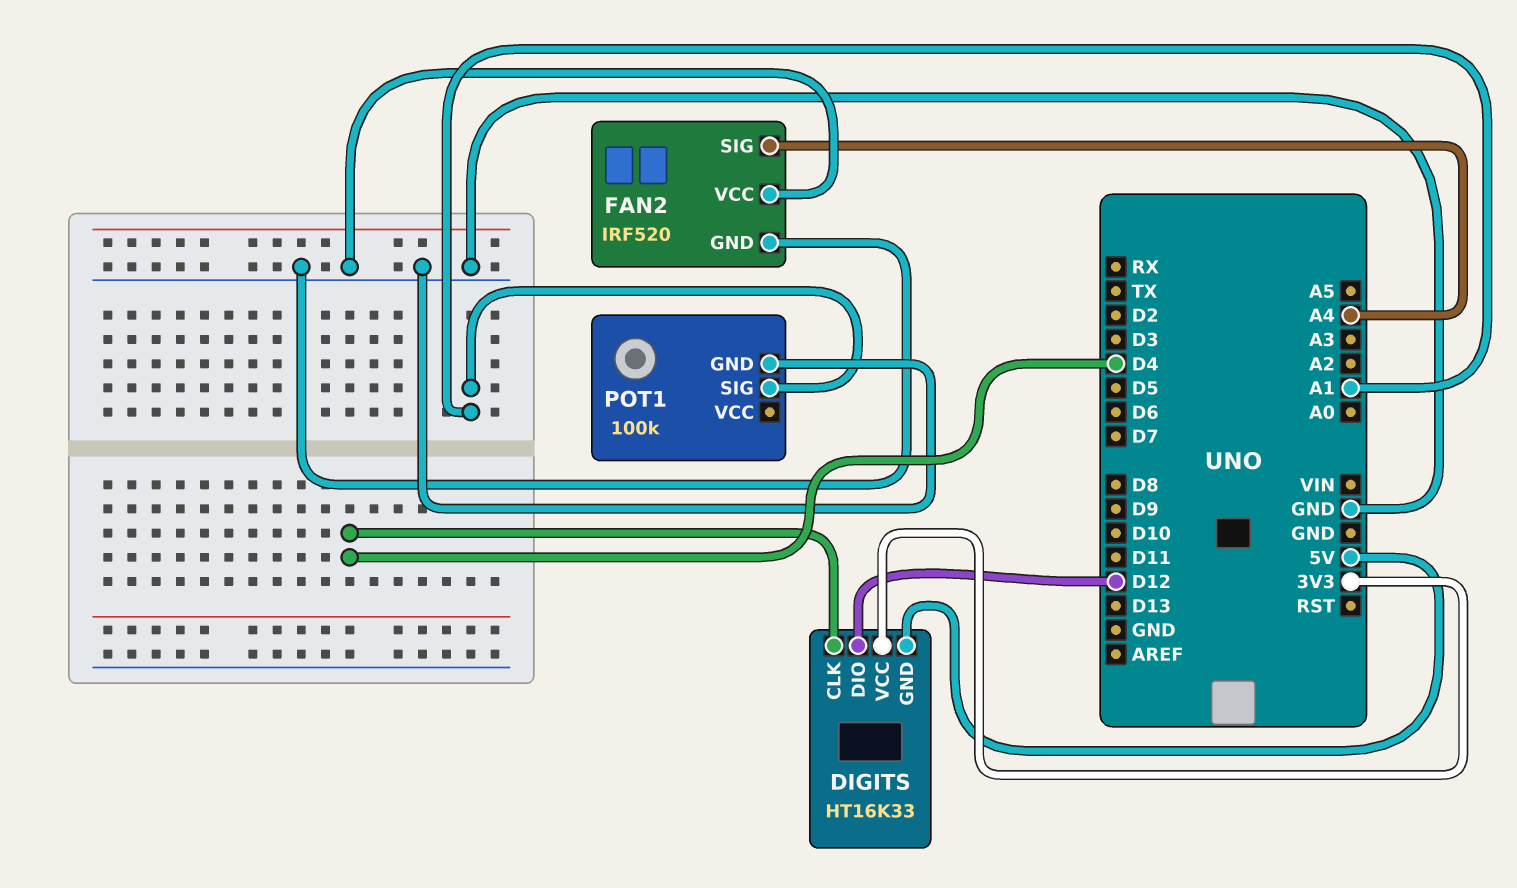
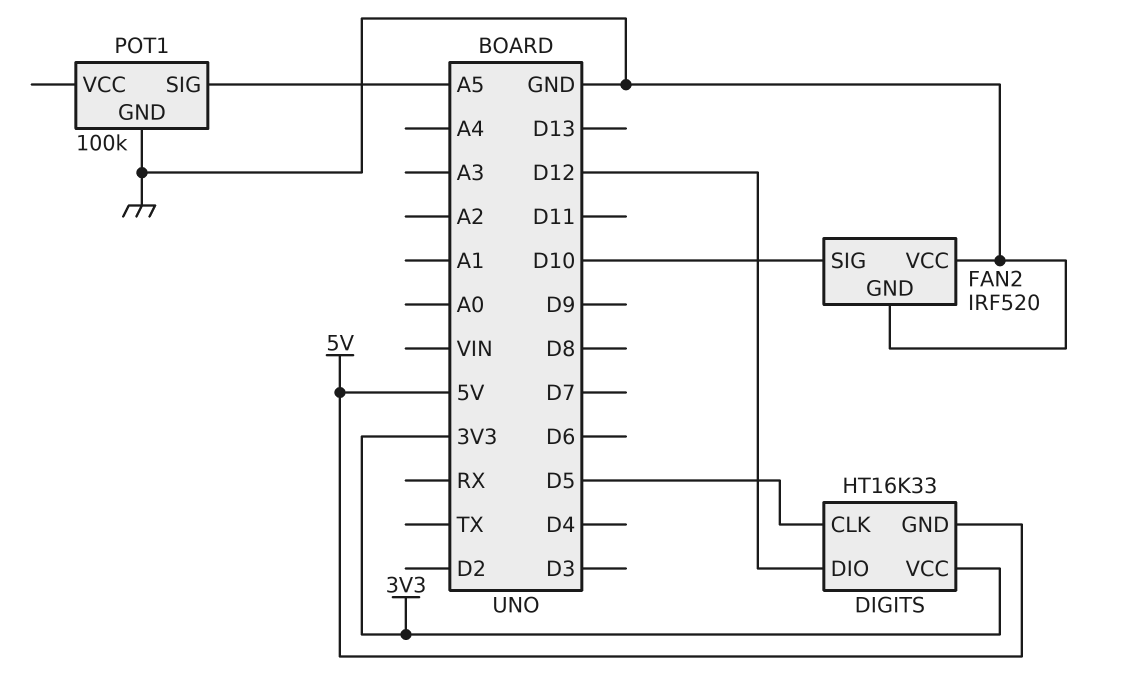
DIGITS pin CLK: D4 -> D5
FAN2 pin SIG: A4 -> D10
POT1 pin SIG: A1 -> A5

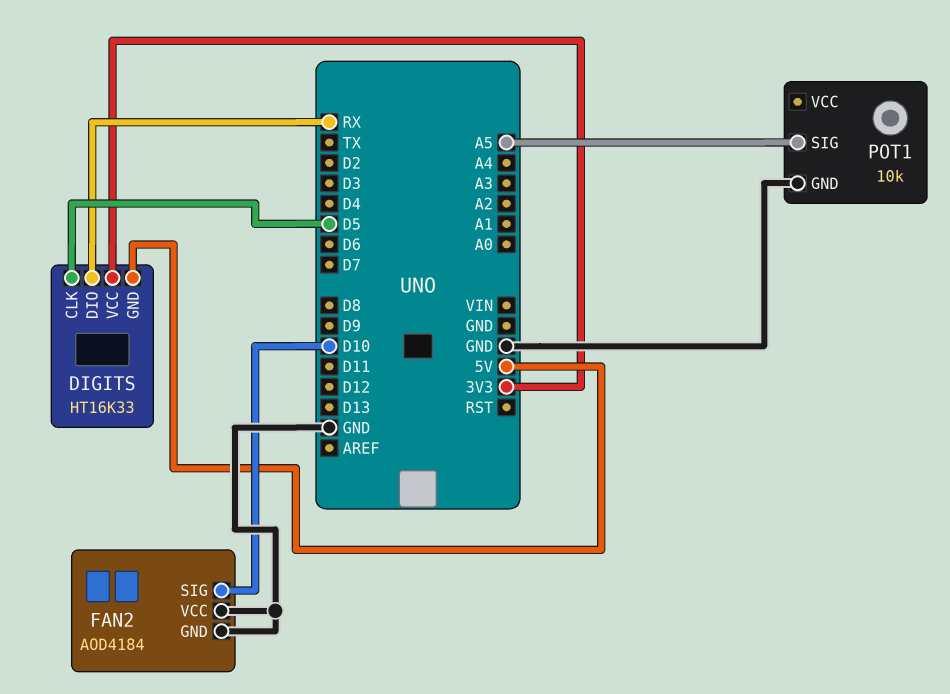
DIGITS pin DIO: D12 -> RX
FAN2: IRF520 -> AOD4184
POT1: 100k -> 10k

